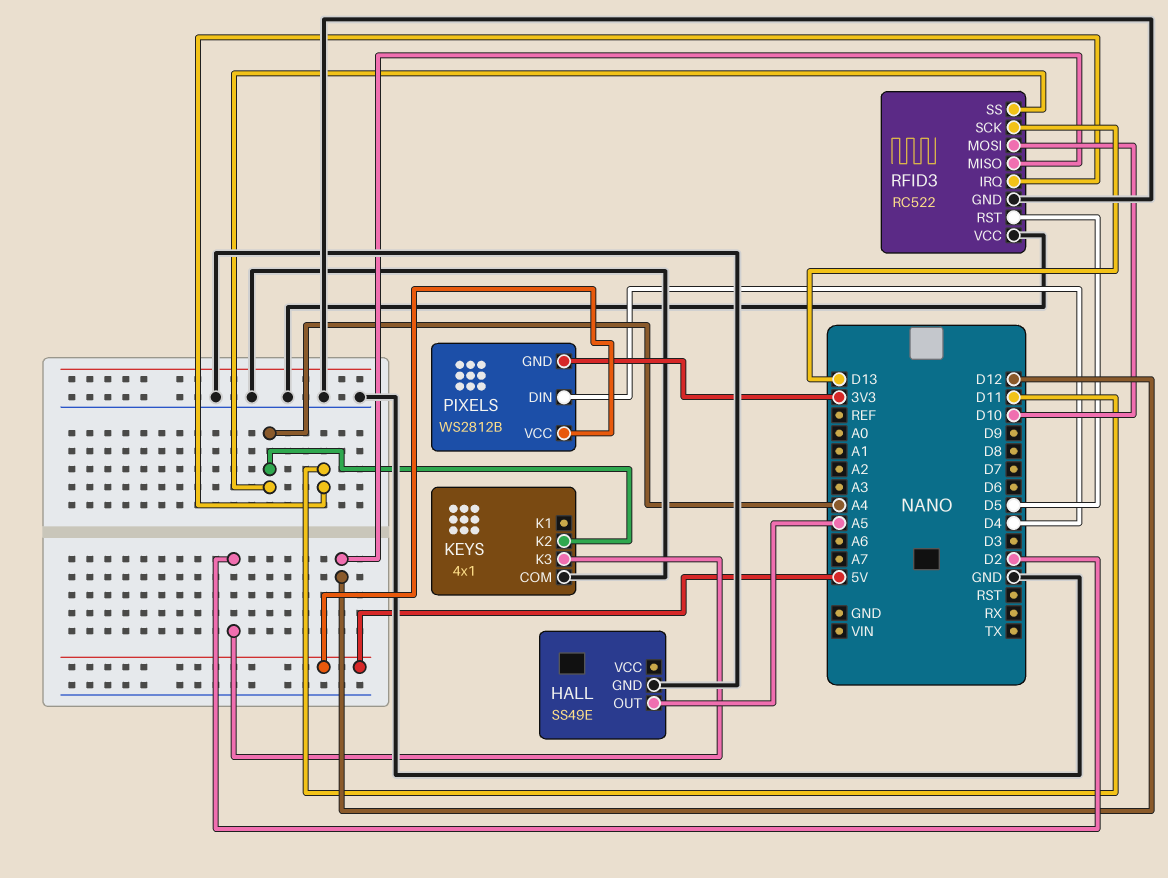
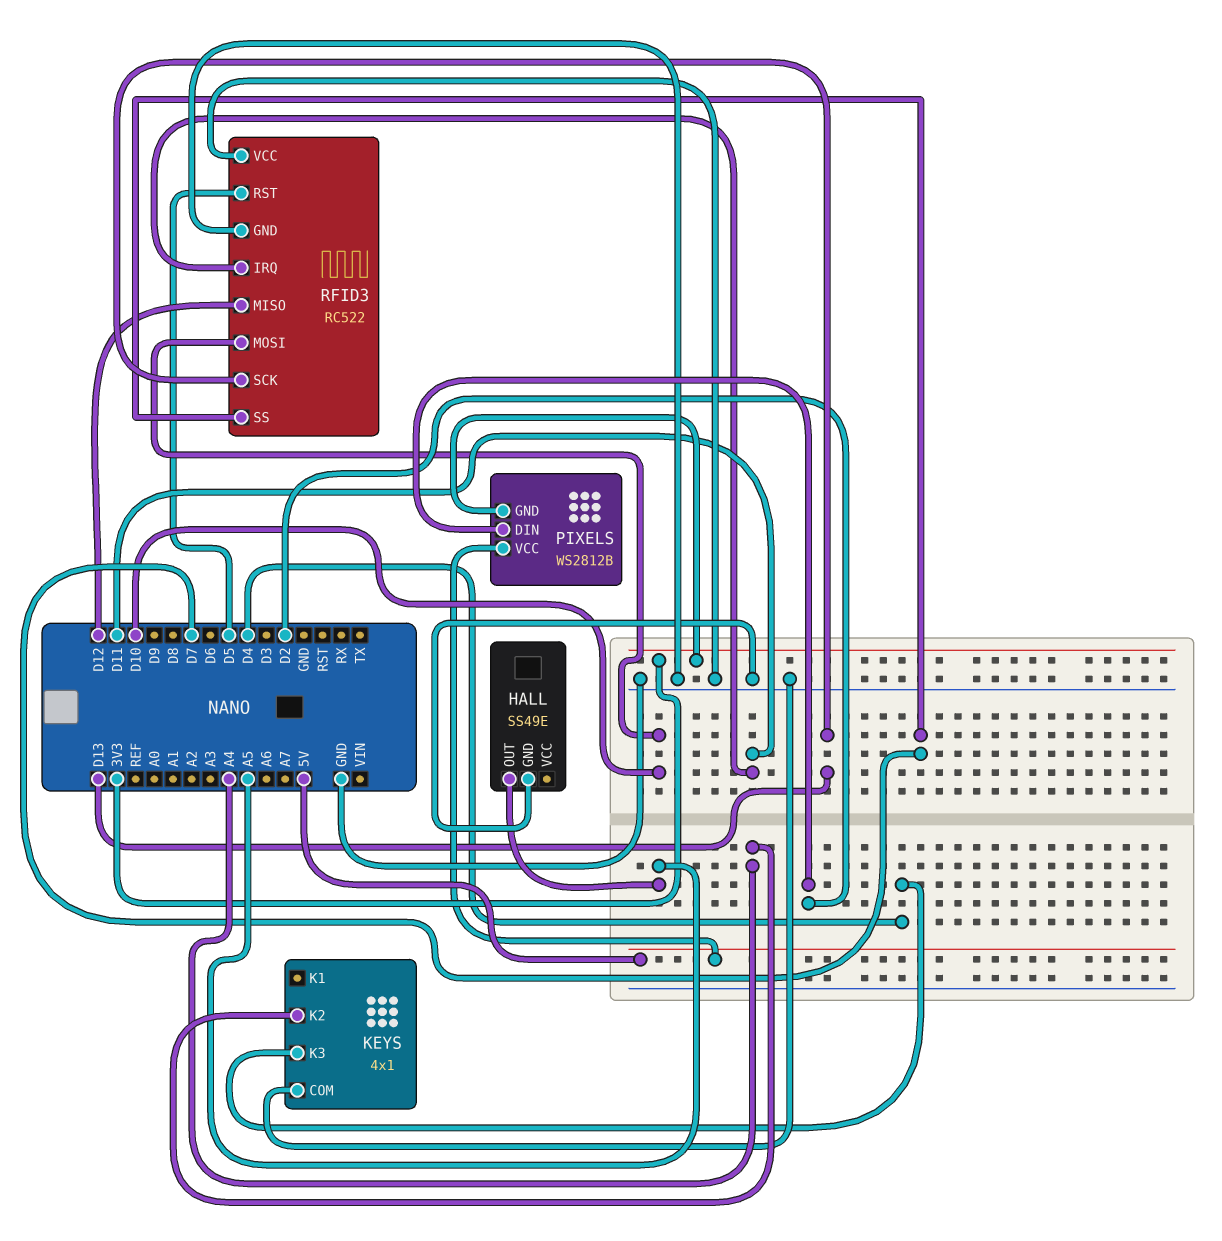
KEYS pin K3: D2 -> D4
PIXELS pin DIN: D4 -> D2
RFID3 pin SS: A4 -> D7

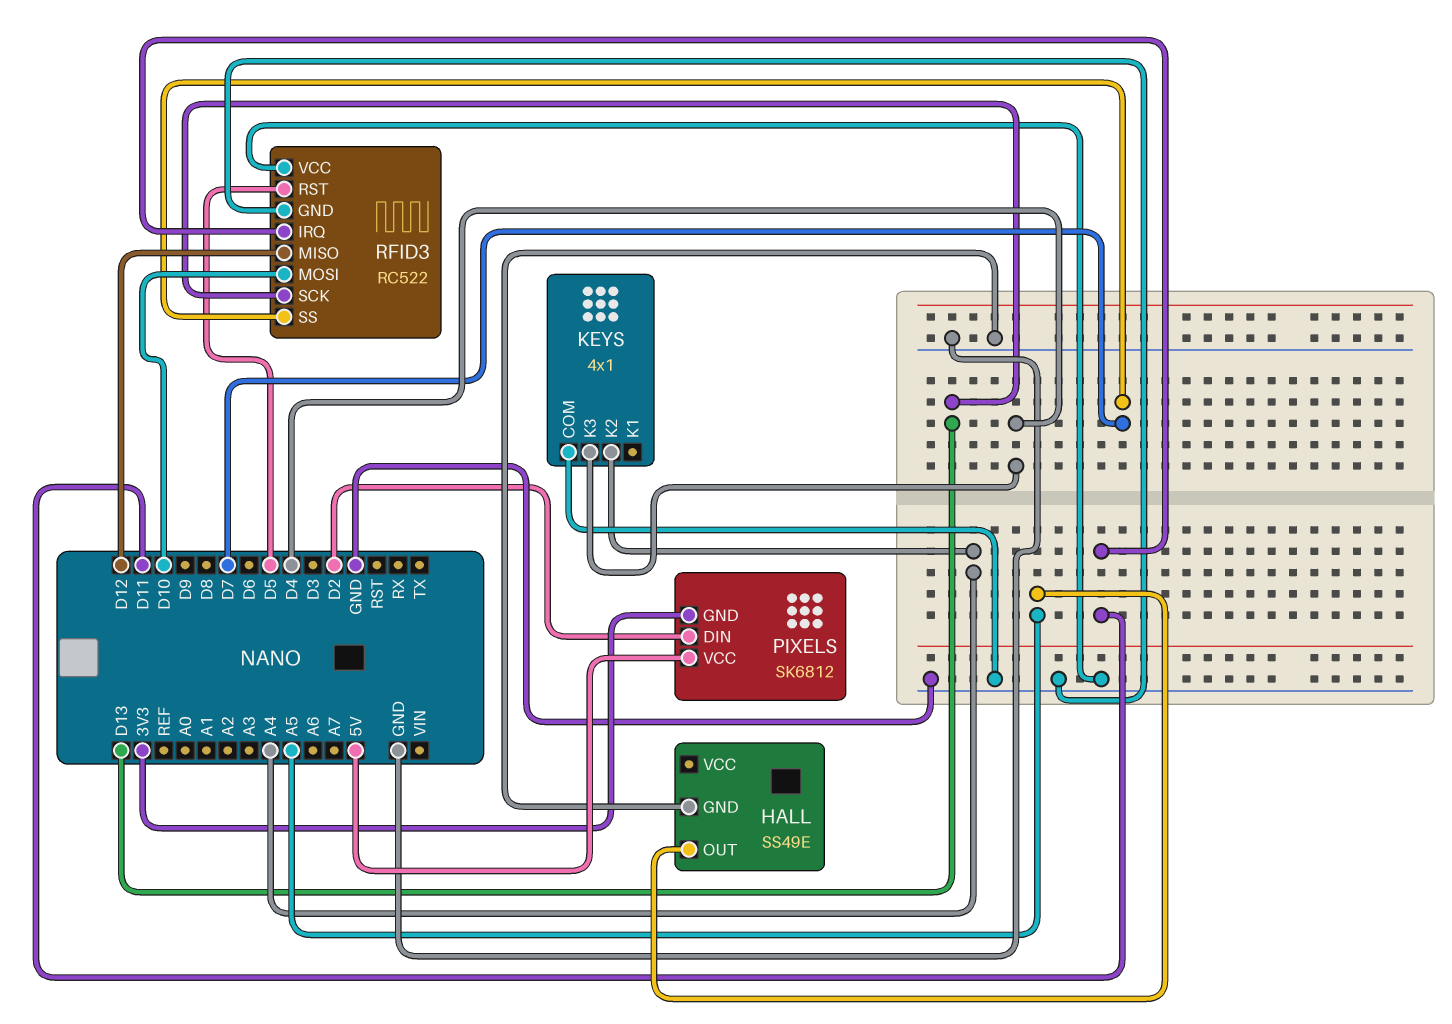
PIXELS: WS2812B -> SK6812

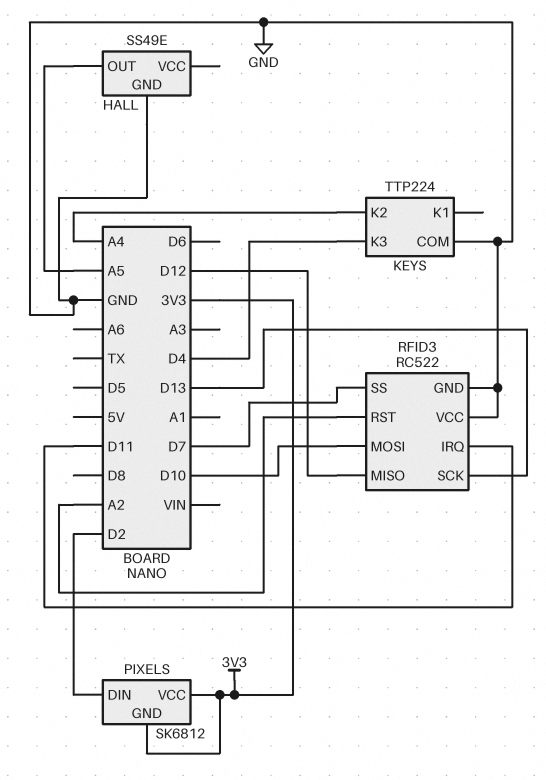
KEYS: 4x1 -> TTP224
PIXELS pin VCC: 5V -> 3V3
RFID3 pin RST: D5 -> A2

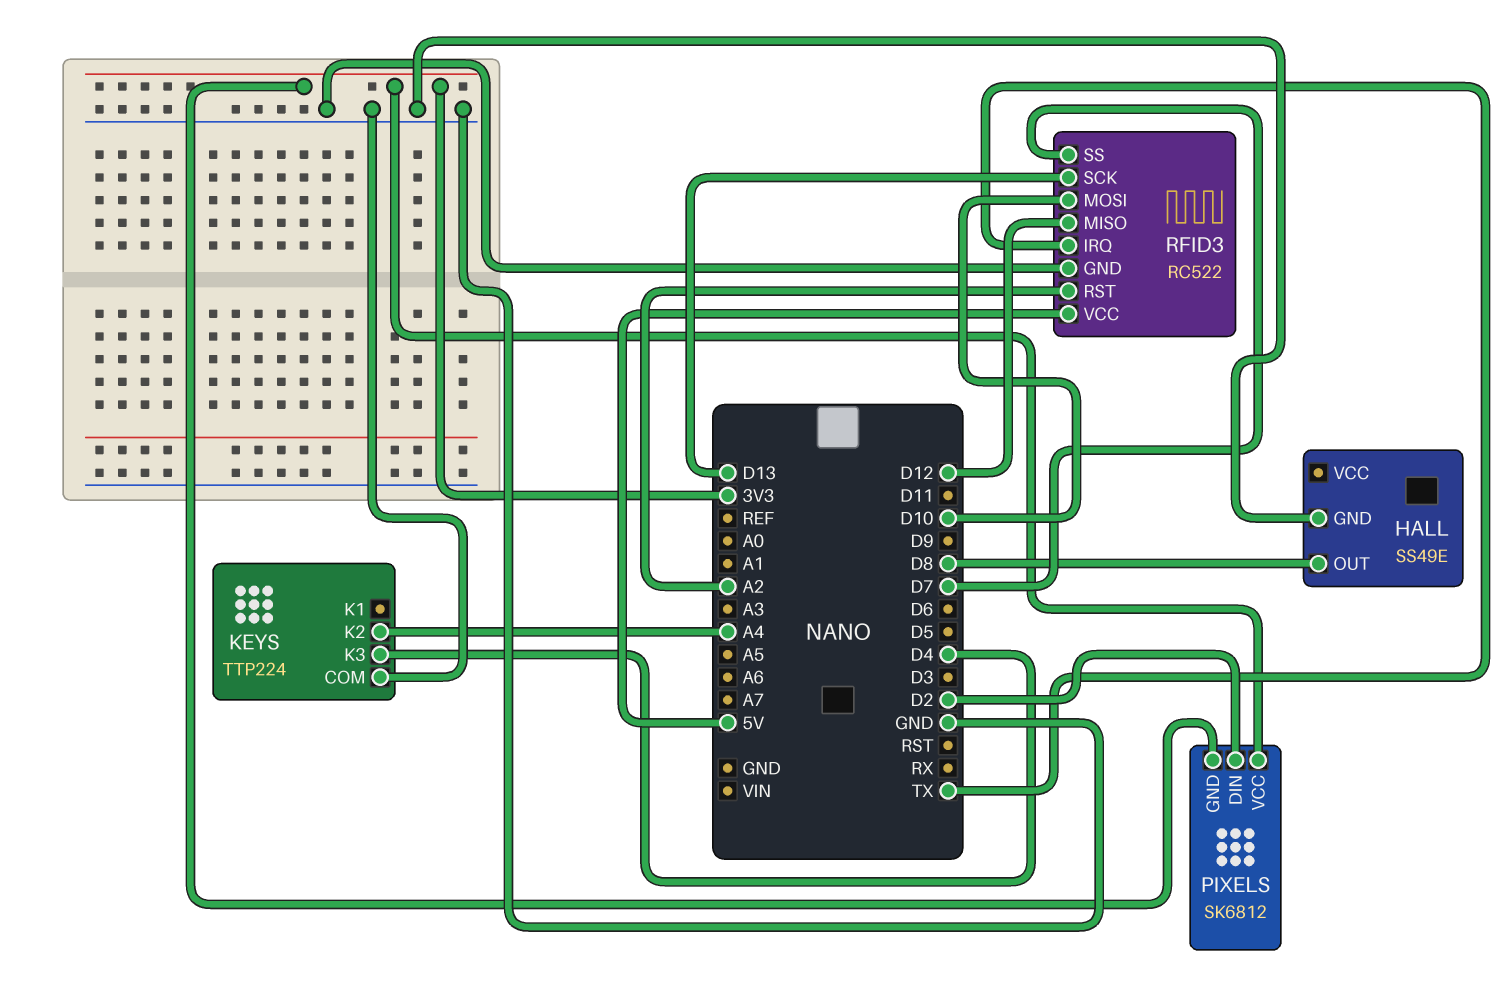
HALL pin OUT: A5 -> D8
RFID3 pin IRQ: D11 -> TX
RFID3 pin VCC: GND -> 5V

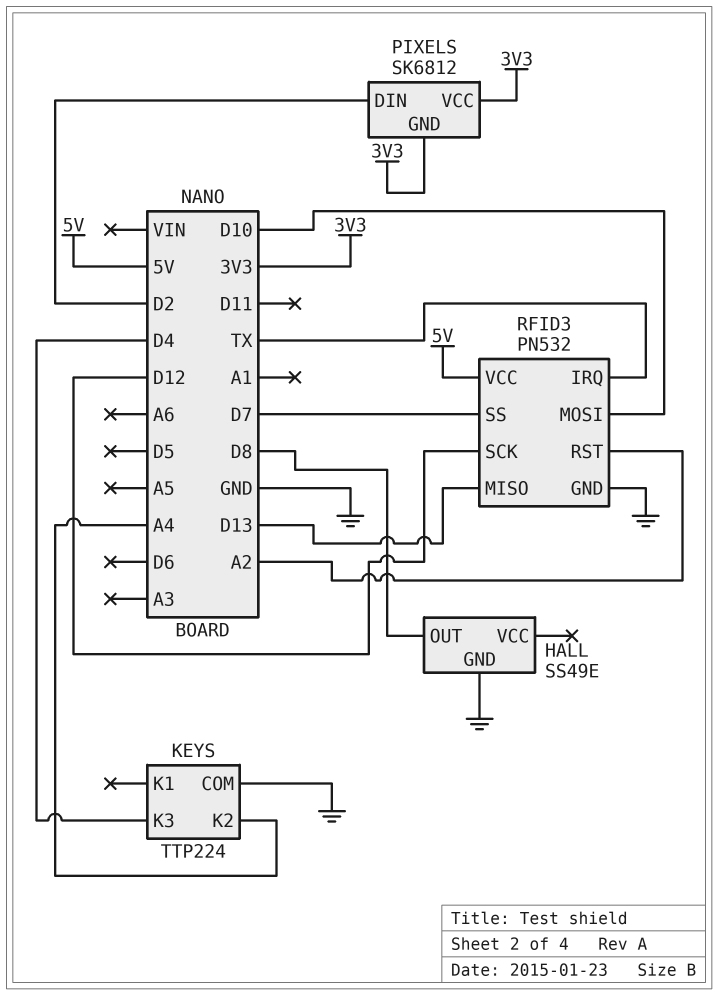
RFID3: RC522 -> PN532
RFID3 pin MISO: D12 -> D13
RFID3 pin SCK: D13 -> D12

